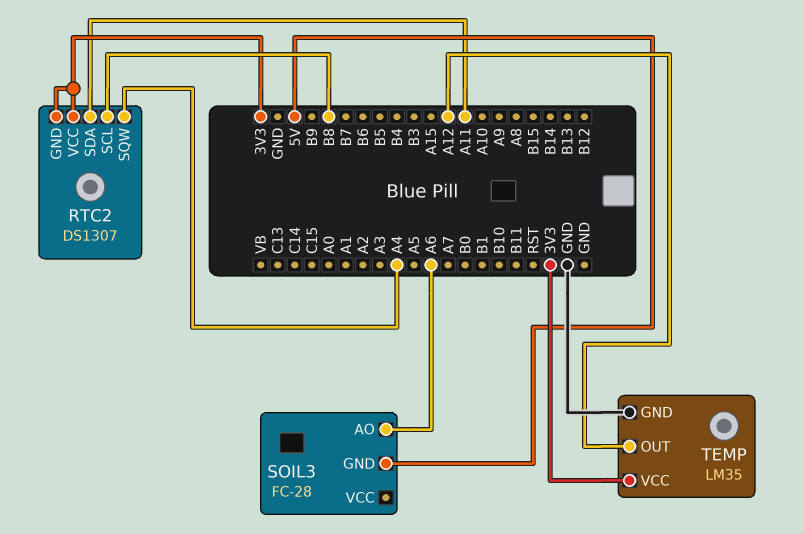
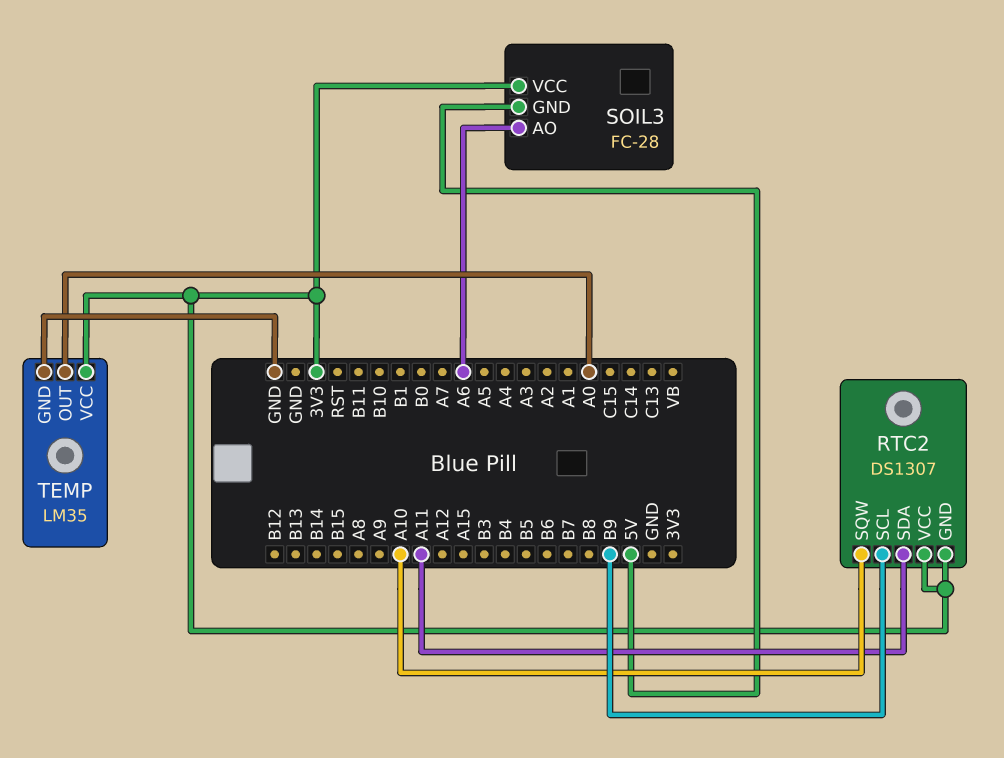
RTC2 pin SCL: B8 -> B9
RTC2 pin SQW: A4 -> A10
SOIL3 pin VCC: none -> 3V3
TEMP pin OUT: A12 -> A0

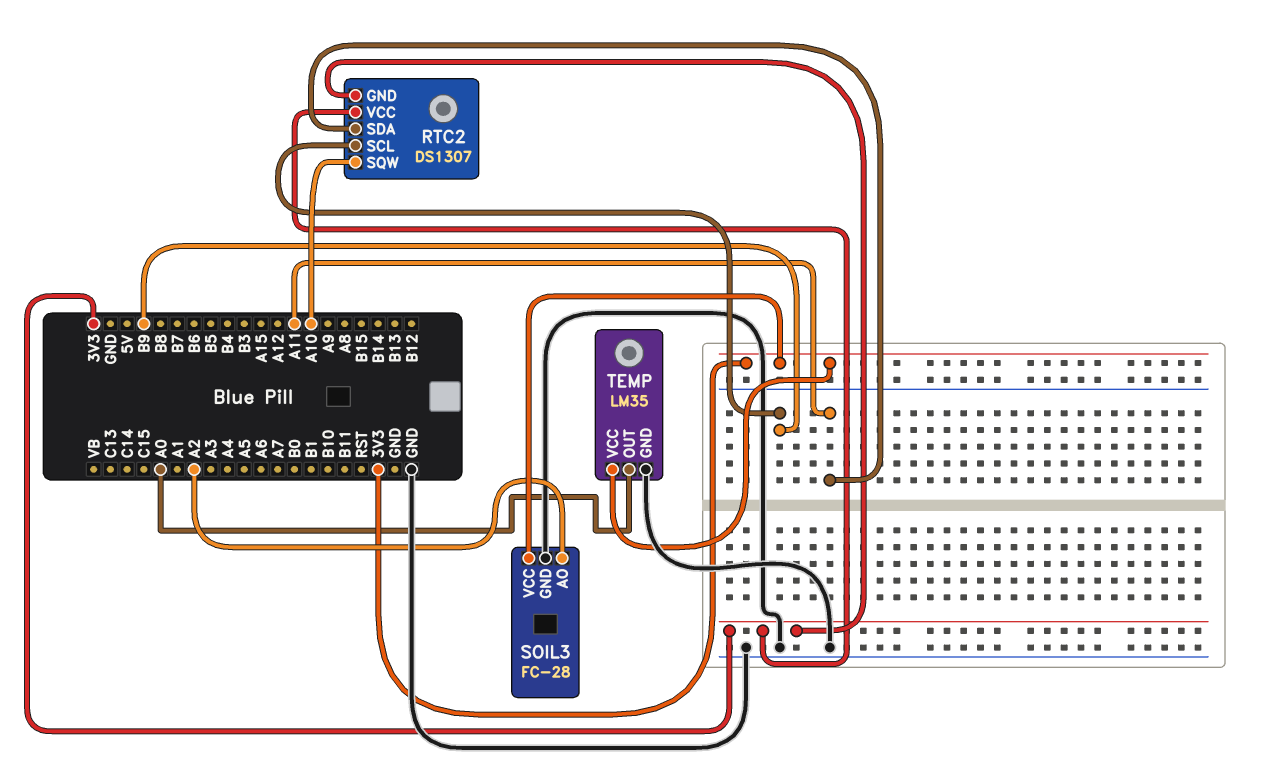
SOIL3 pin AO: A6 -> A2
SOIL3 pin GND: 5V -> GND

